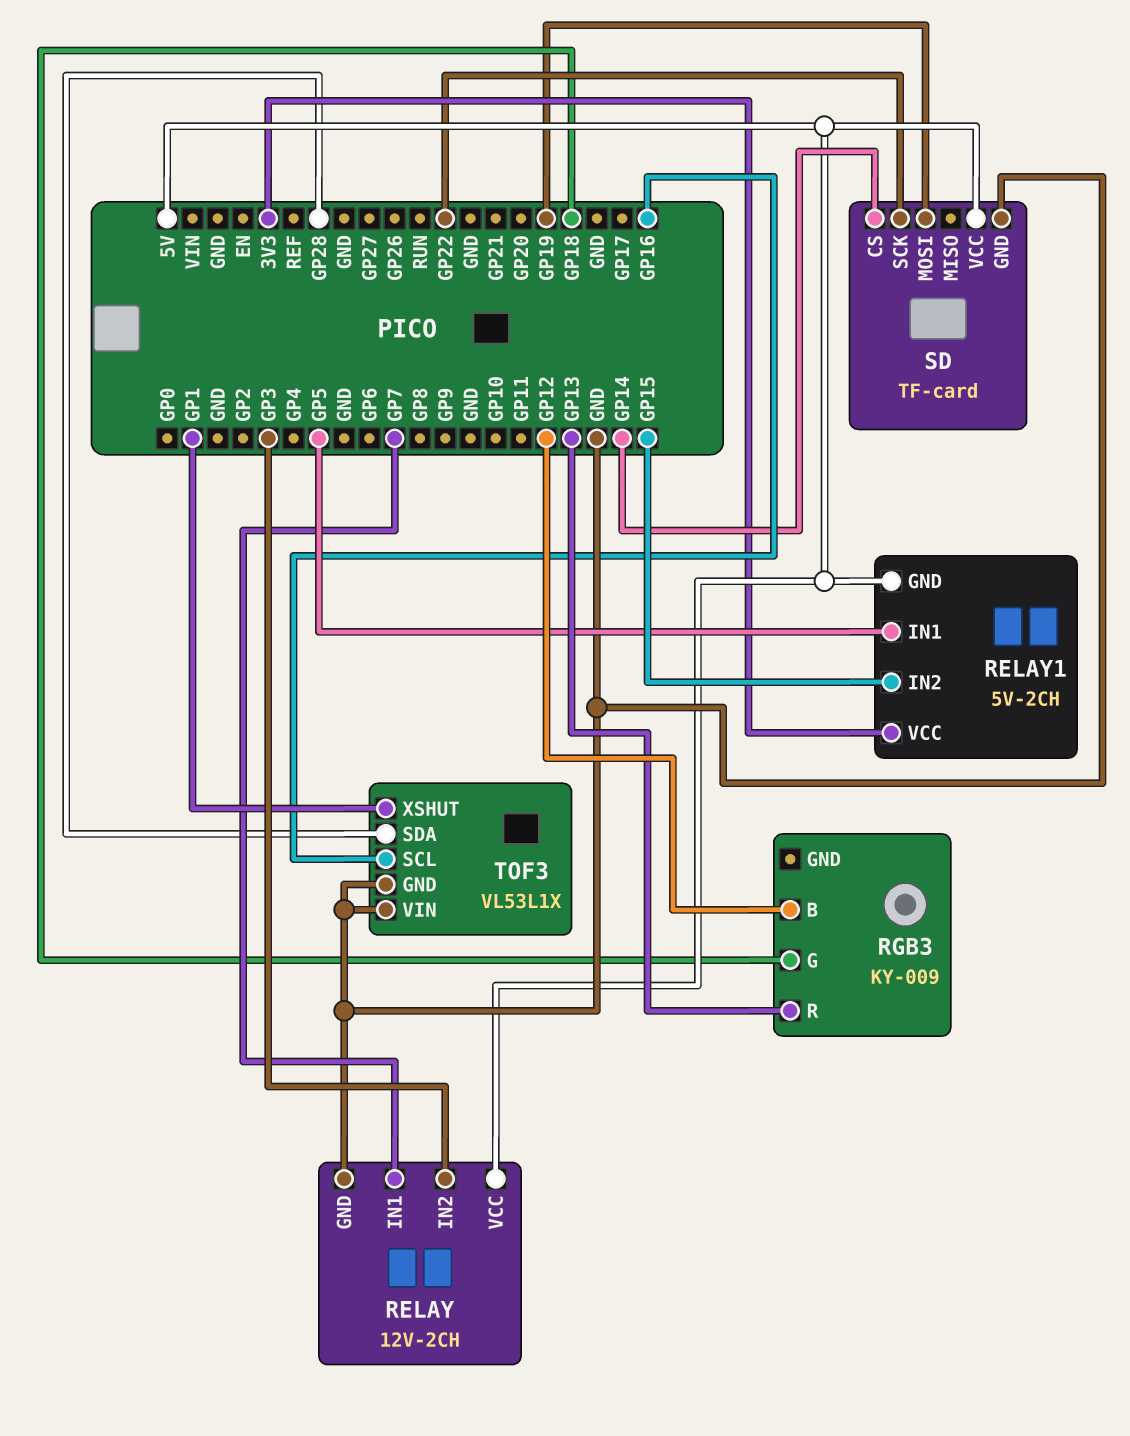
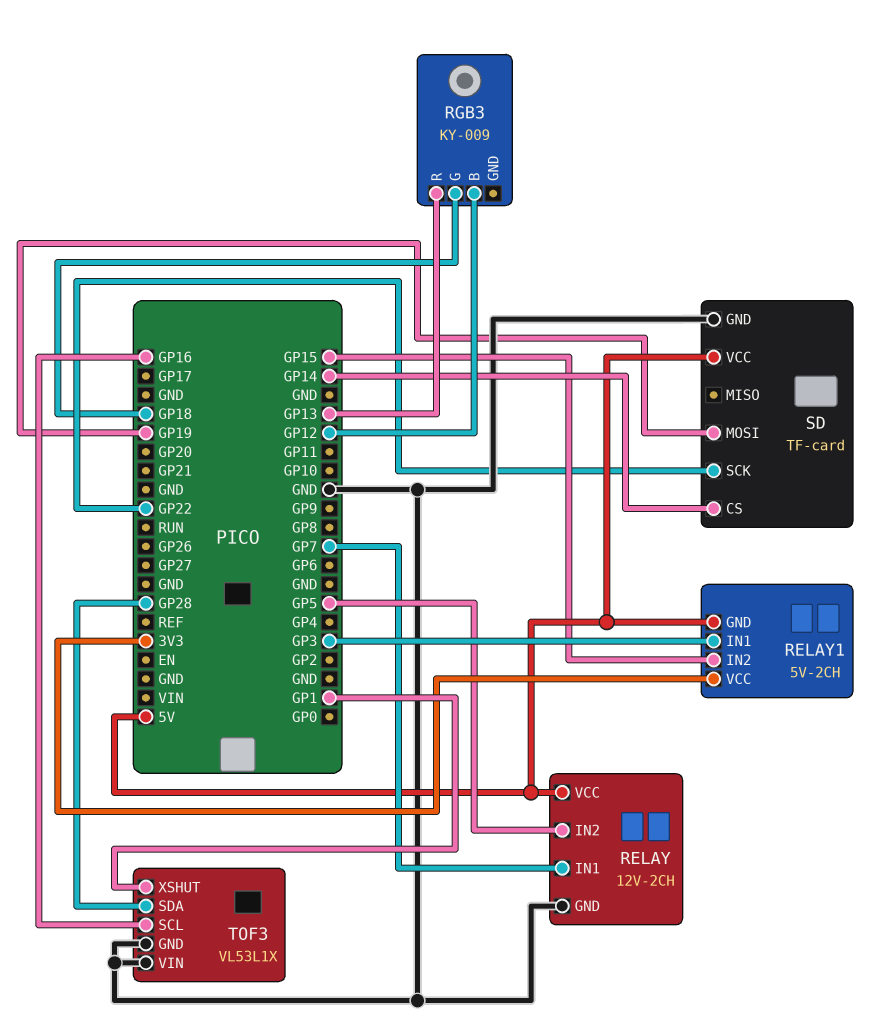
RELAY pin IN2: GP3 -> GP5
RELAY1 pin IN1: GP5 -> GP3

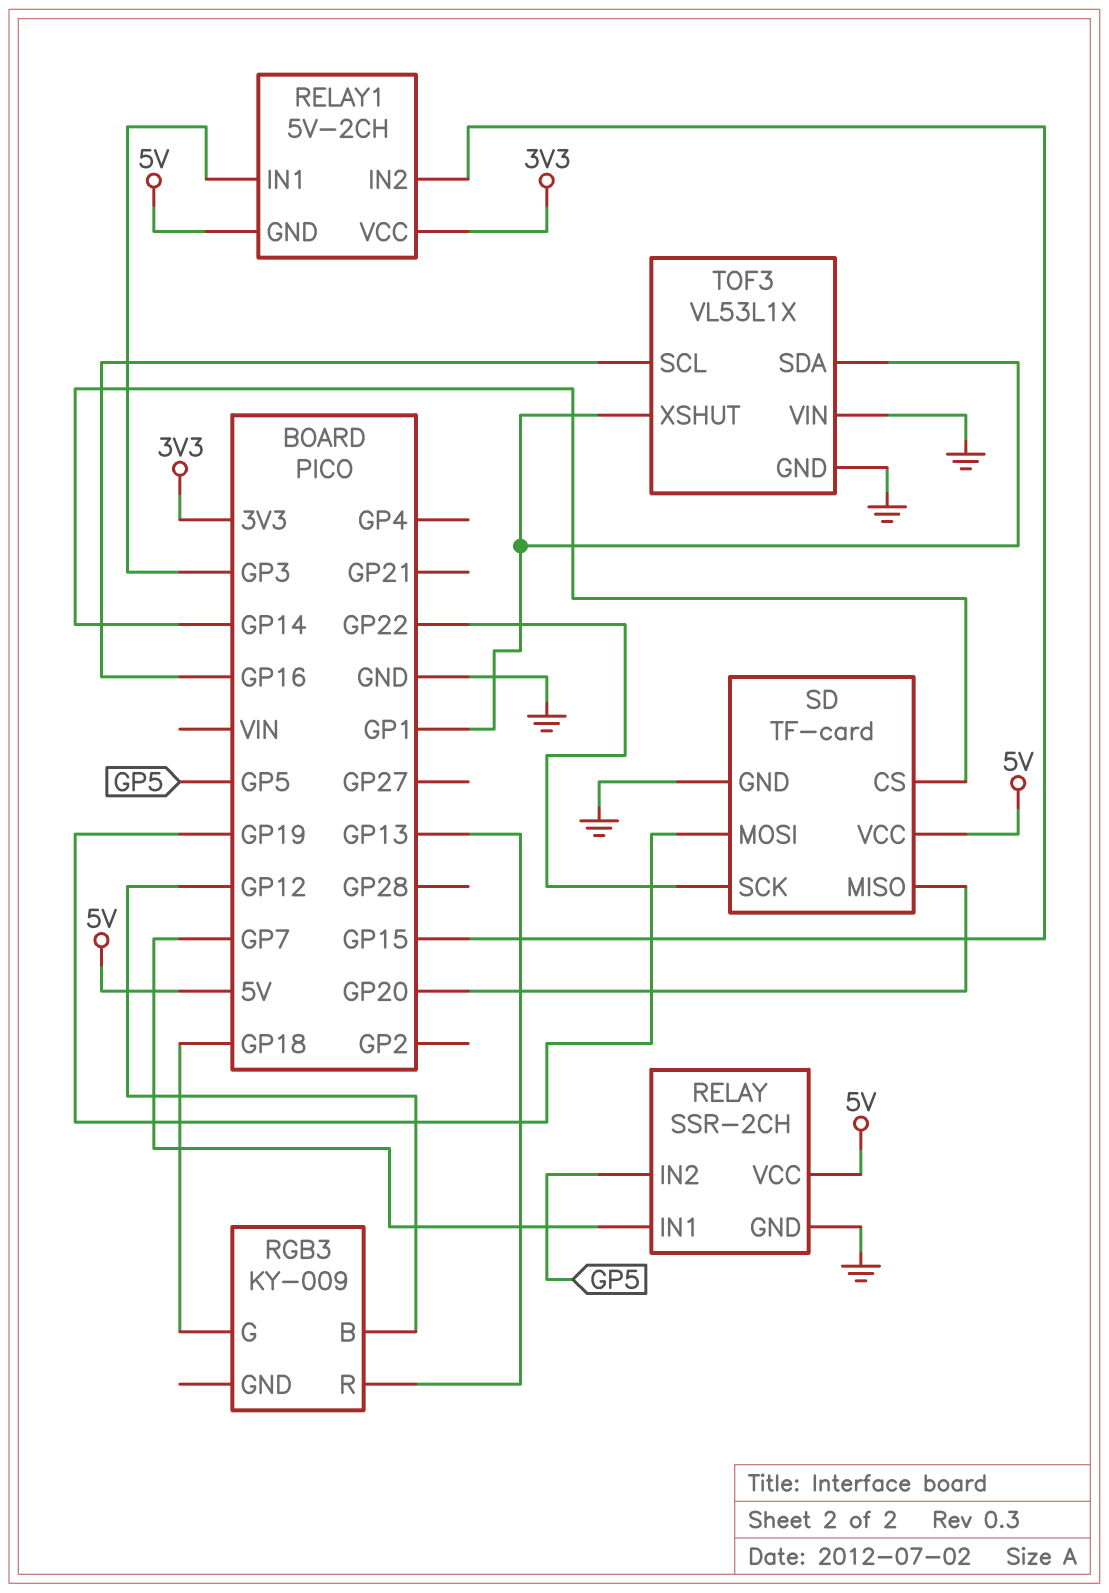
RELAY: 12V-2CH -> SSR-2CH
SD pin MISO: none -> GP20
TOF3 pin SDA: GP28 -> GP1

